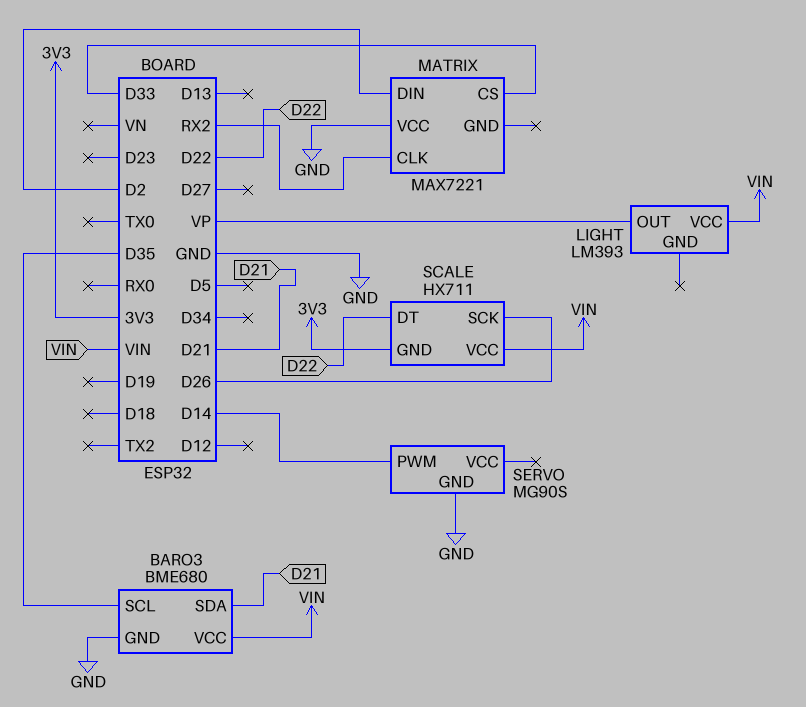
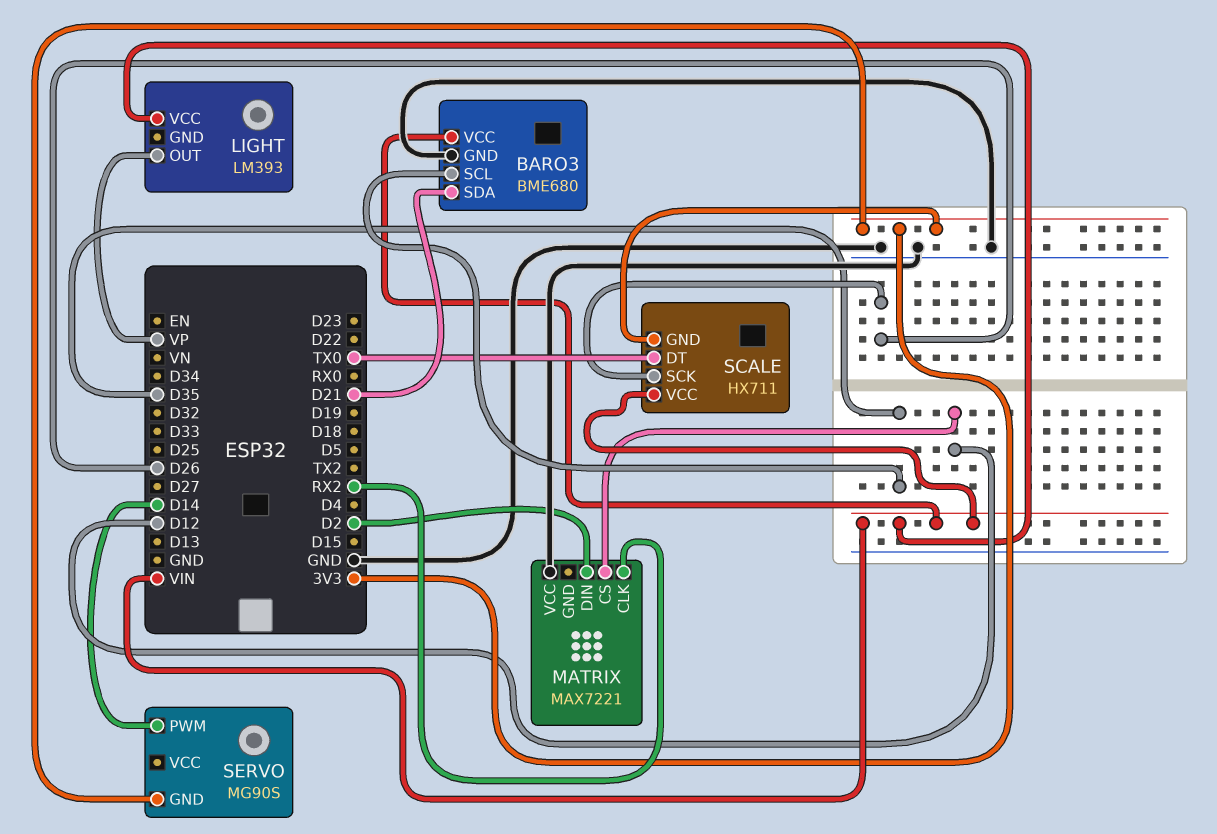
MATRIX pin CS: D33 -> D12
SCALE pin DT: D22 -> TX0
SERVO pin GND: GND -> 3V3

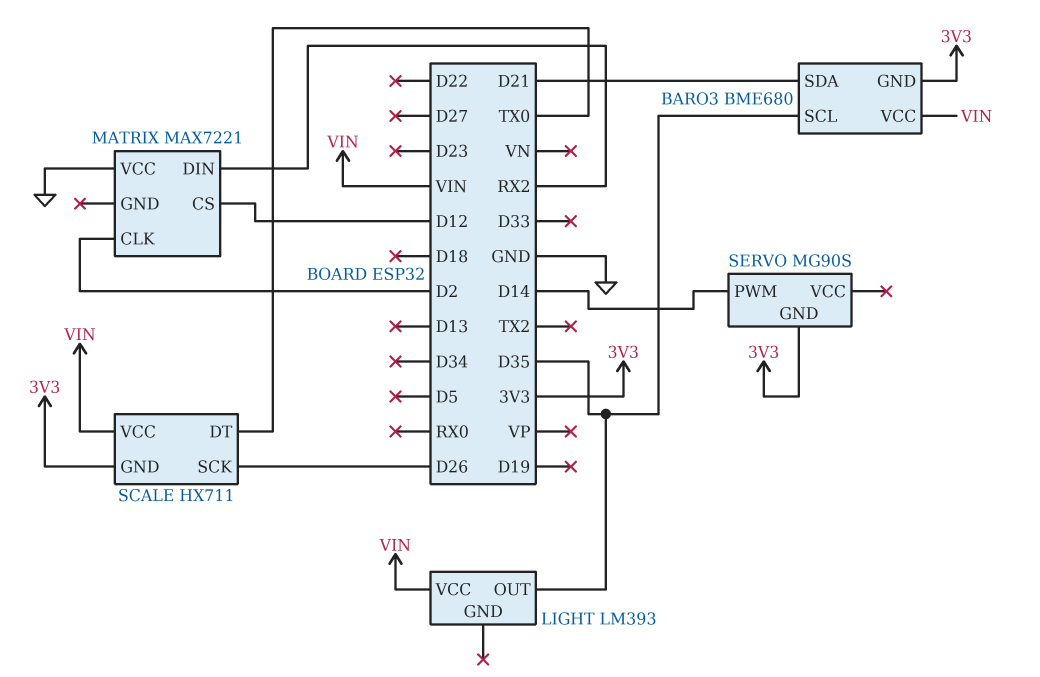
BARO3 pin GND: GND -> 3V3
LIGHT pin OUT: VP -> D35
MATRIX pin CLK: RX2 -> D2
MATRIX pin DIN: D2 -> RX2

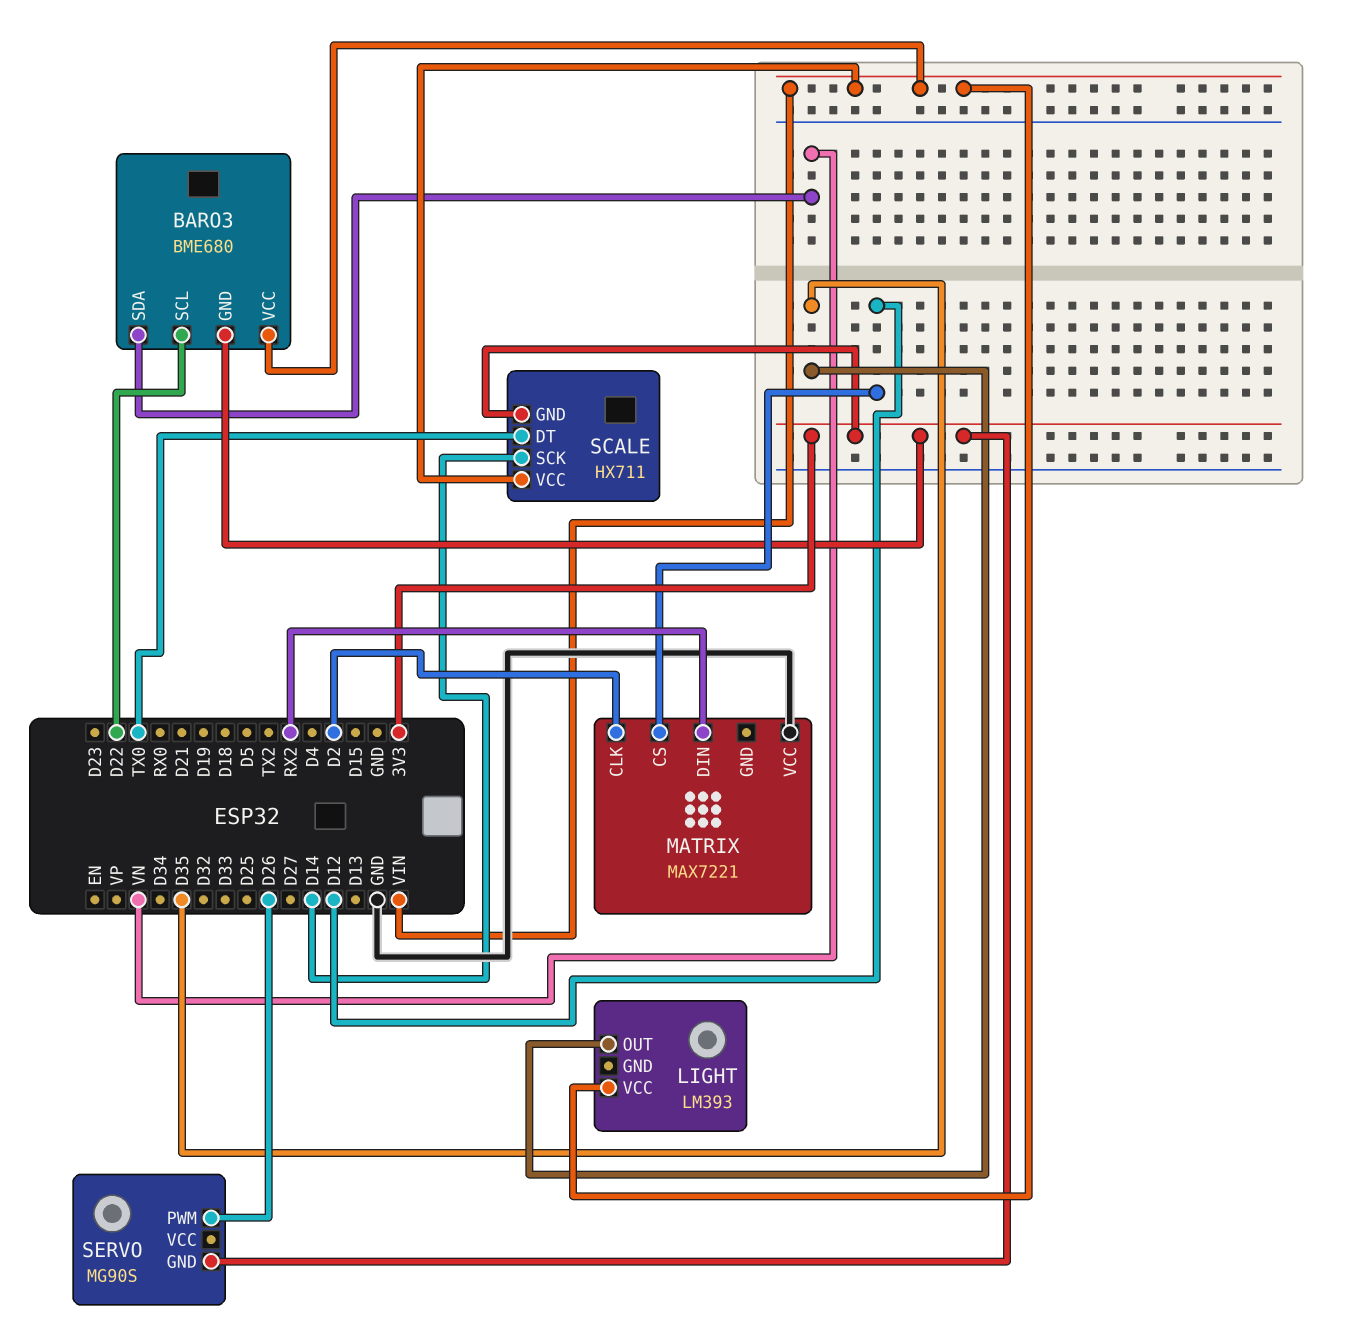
BARO3 pin SCL: D35 -> D22
BARO3 pin SDA: D21 -> VN
SCALE pin SCK: D26 -> D14
SERVO pin PWM: D14 -> D26

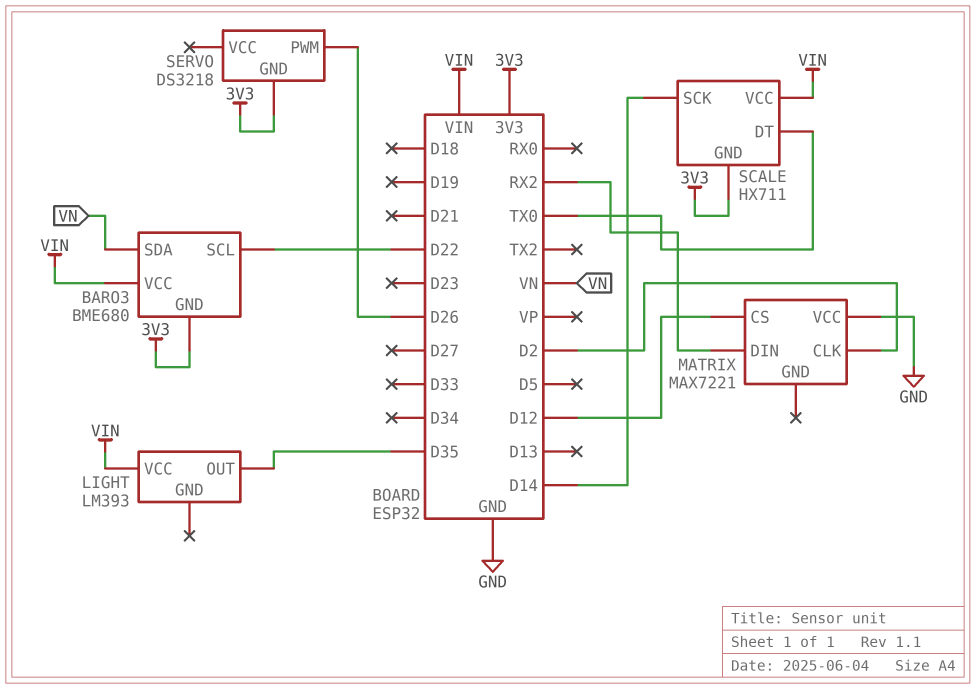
SERVO: MG90S -> DS3218

